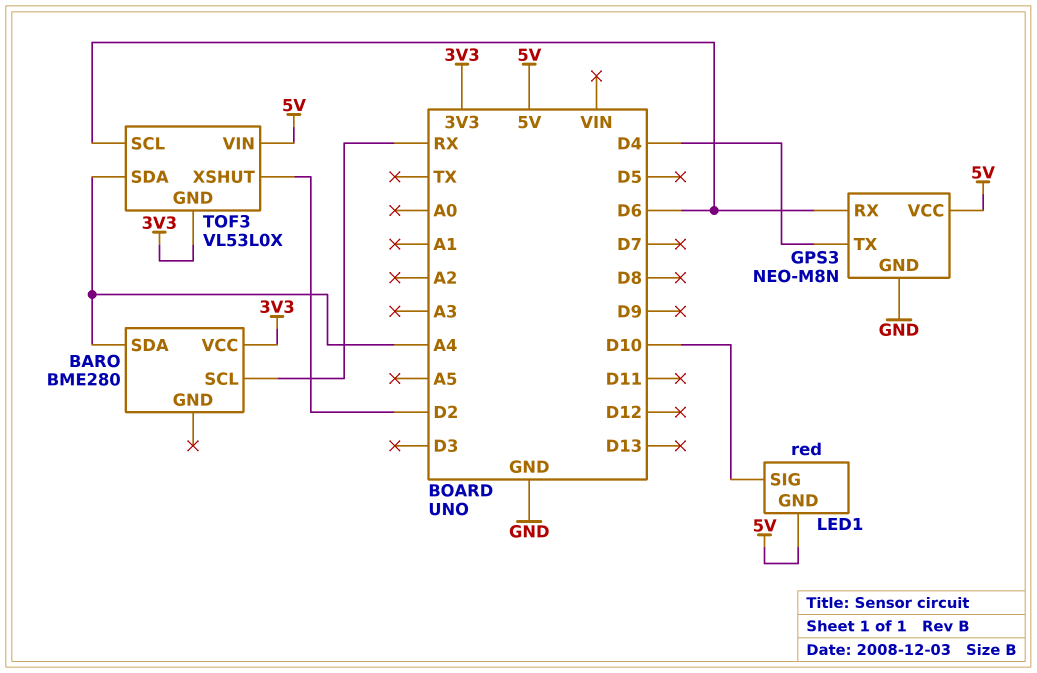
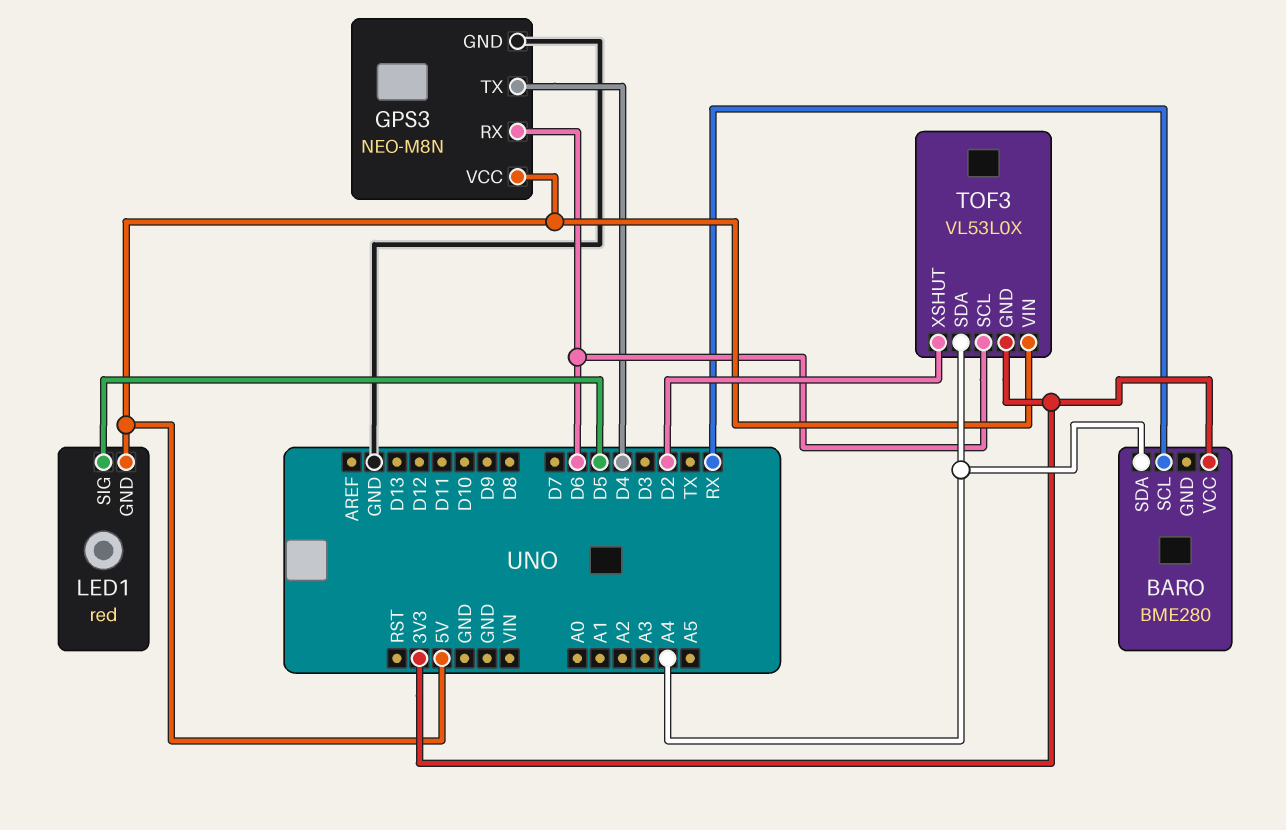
LED1 pin SIG: D10 -> D5

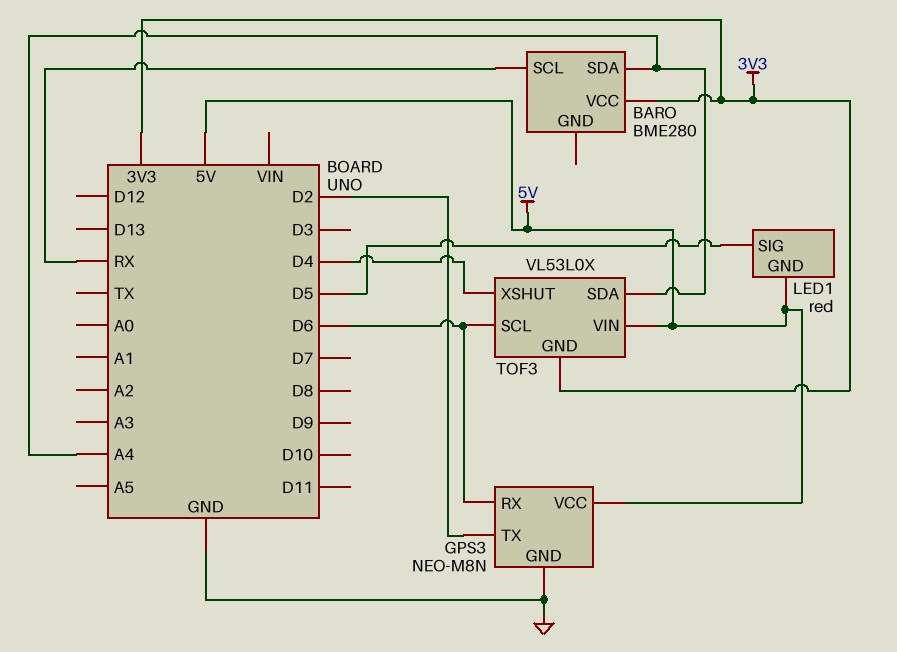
GPS3 pin TX: D4 -> D2
TOF3 pin XSHUT: D2 -> D4

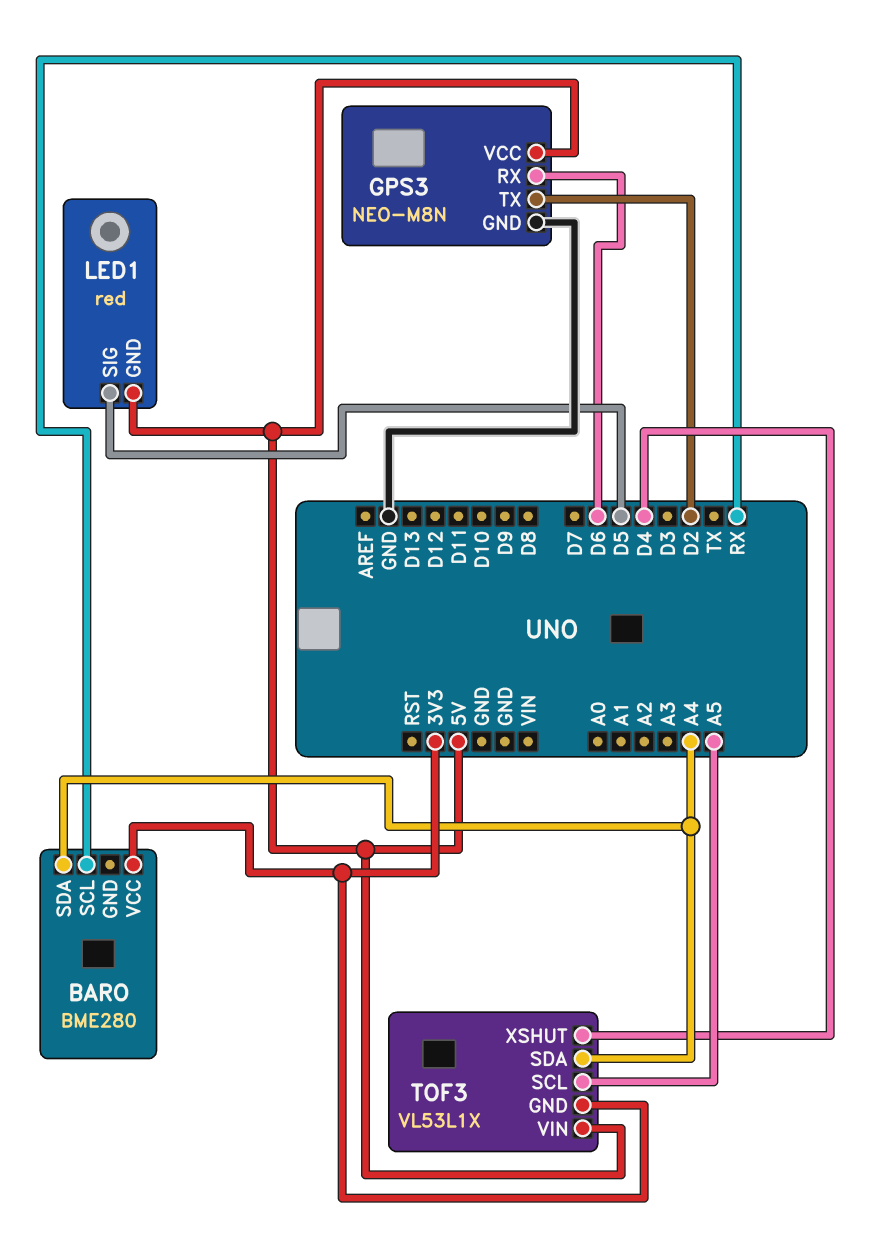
TOF3: VL53L0X -> VL53L1X
TOF3 pin SCL: D6 -> A5

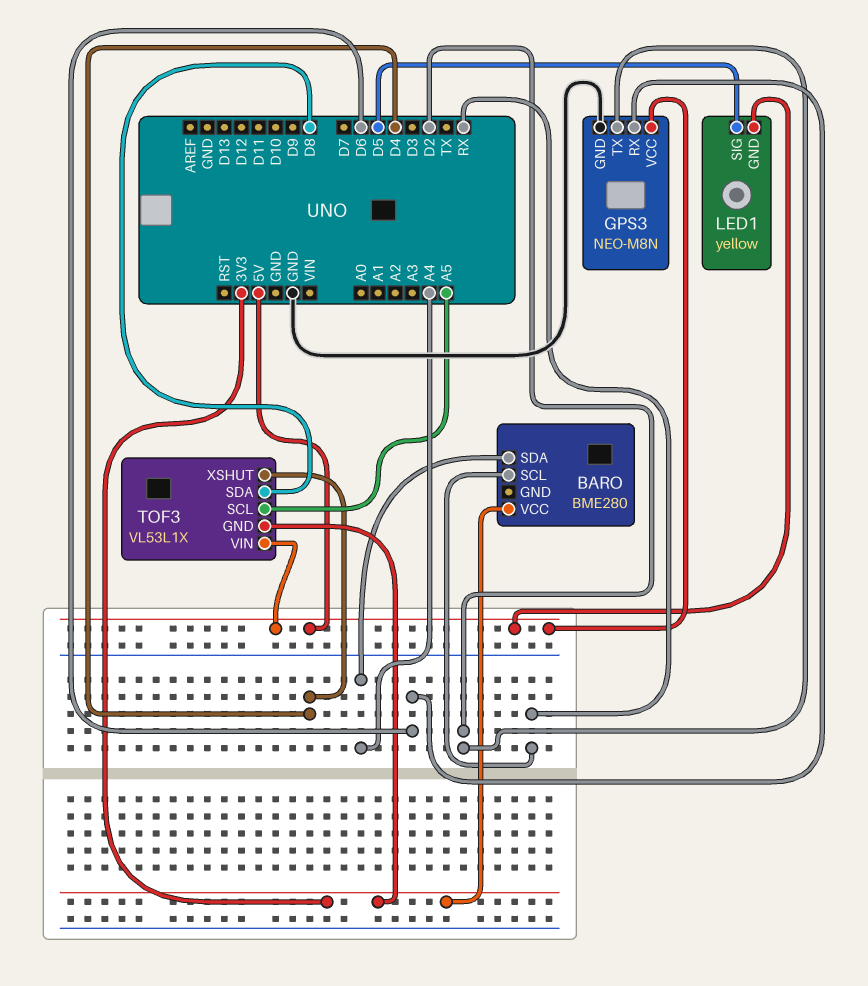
LED1: red -> yellow
TOF3 pin SDA: A4 -> D8

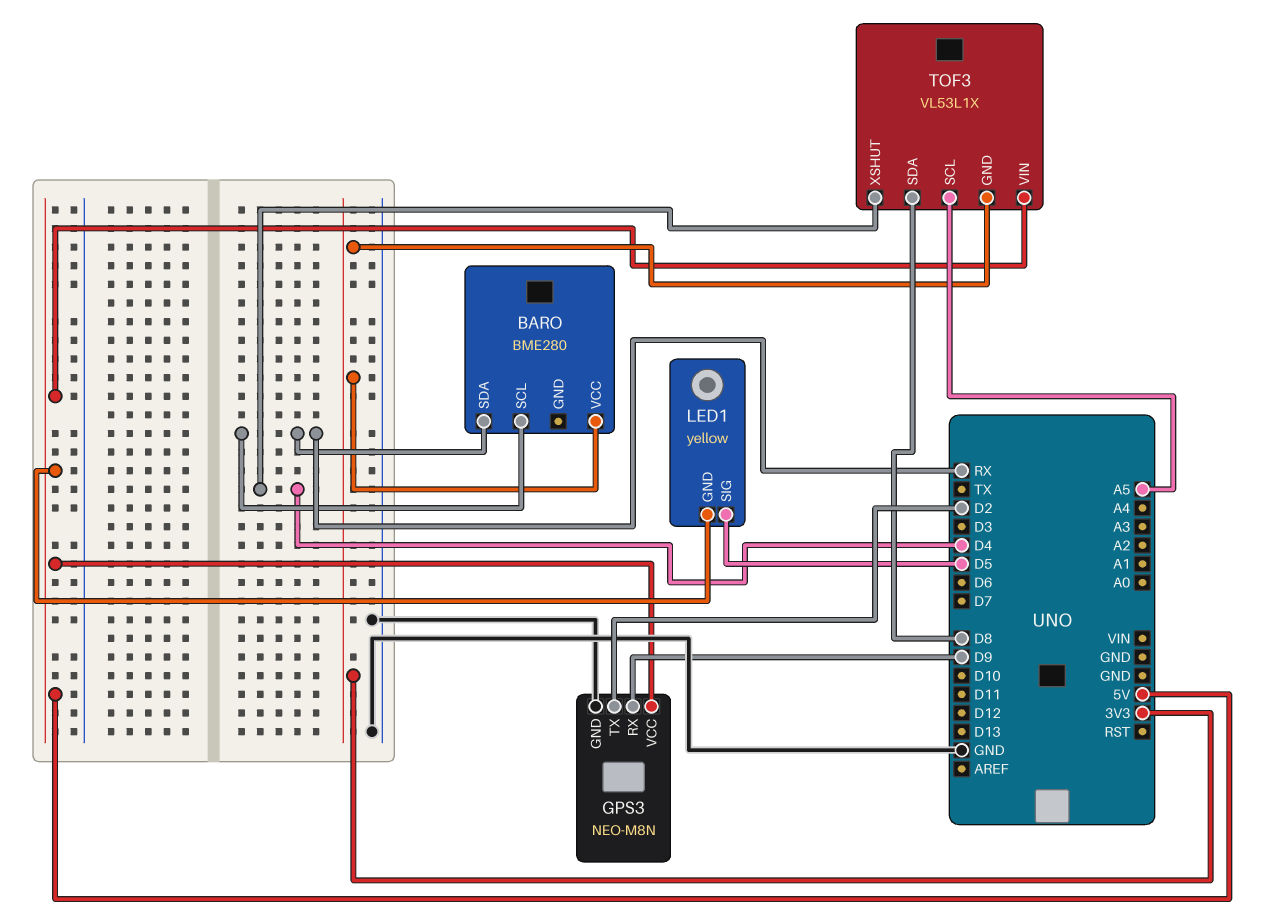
BARO pin SDA: A4 -> RX
GPS3 pin RX: D6 -> D9

